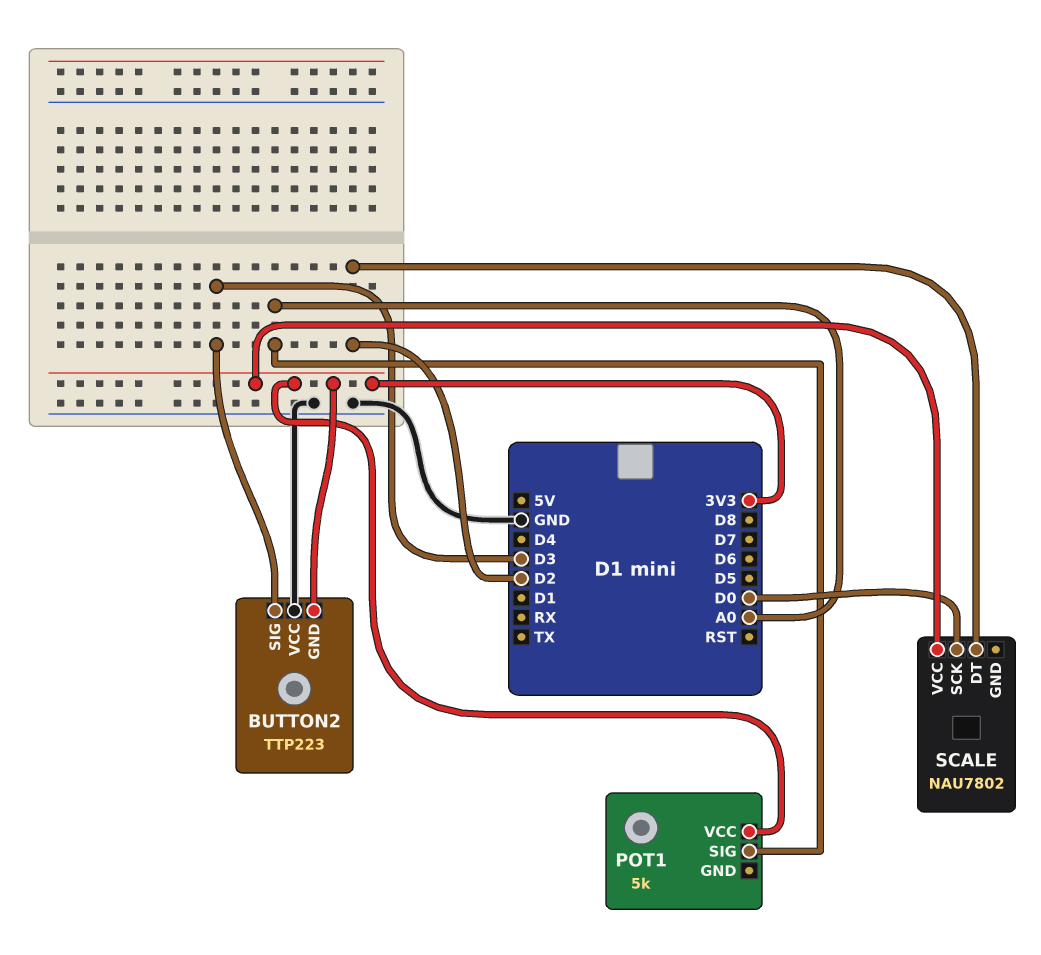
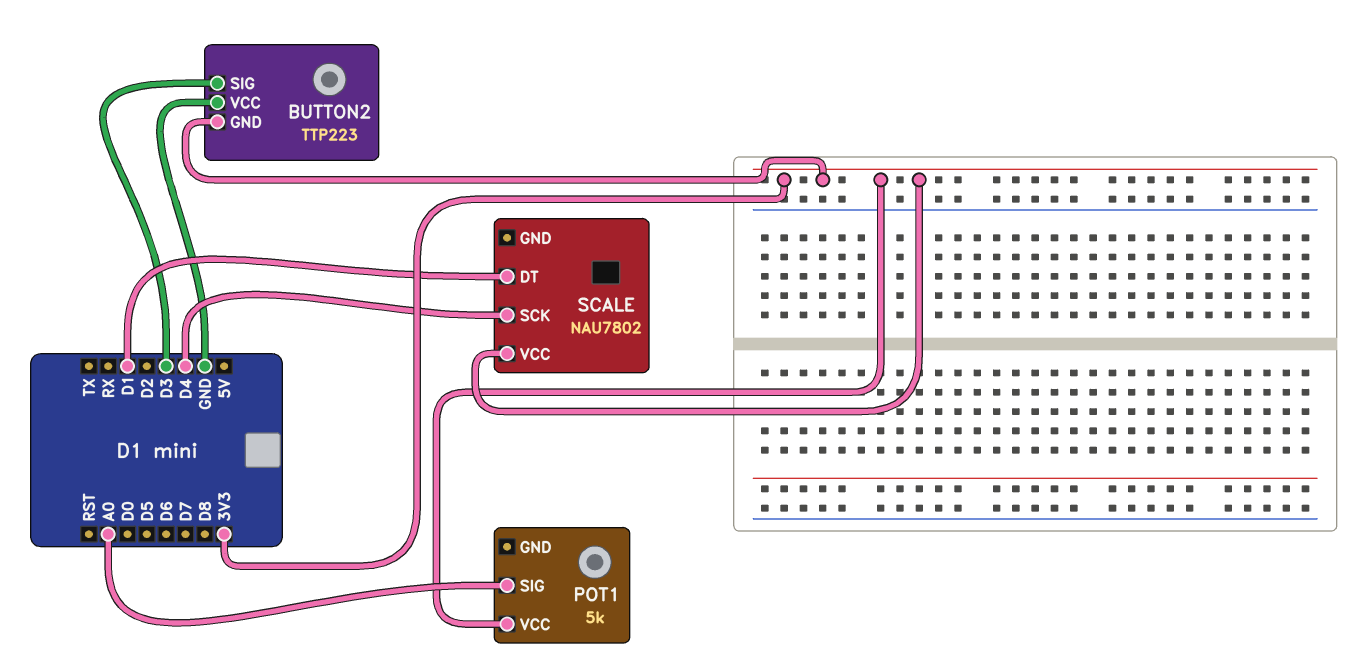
SCALE pin DT: D2 -> D1
SCALE pin SCK: D0 -> D4

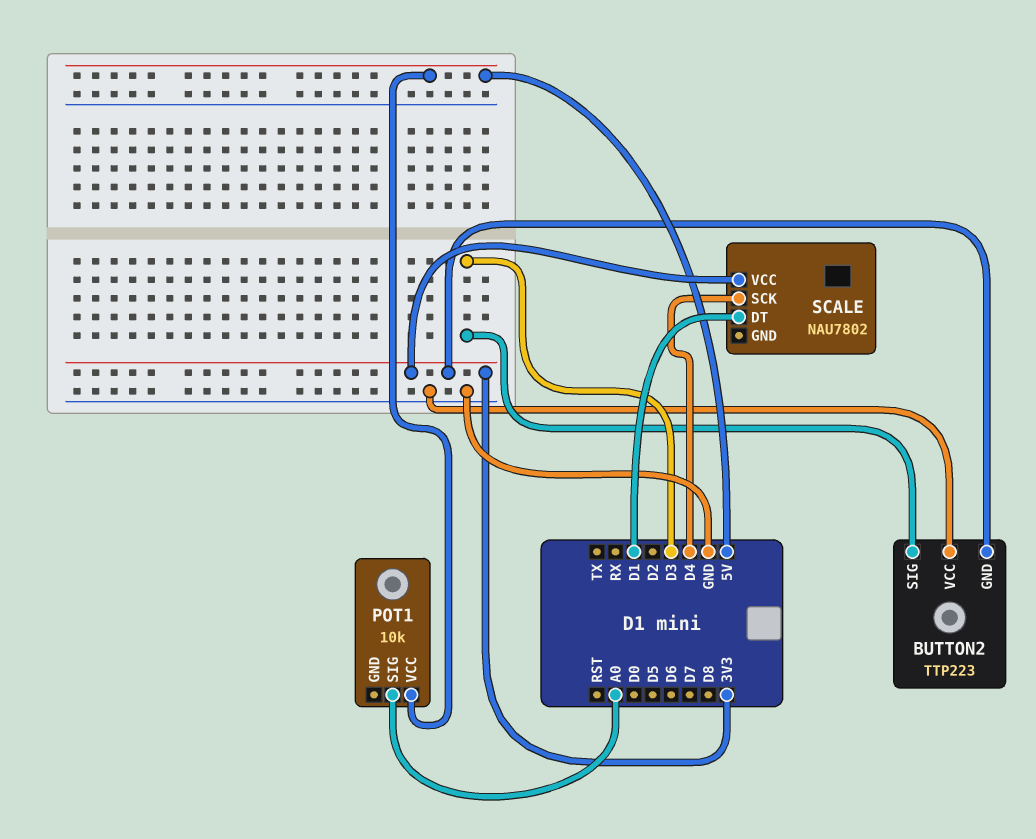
POT1: 5k -> 10k
POT1 pin VCC: 3V3 -> 5V

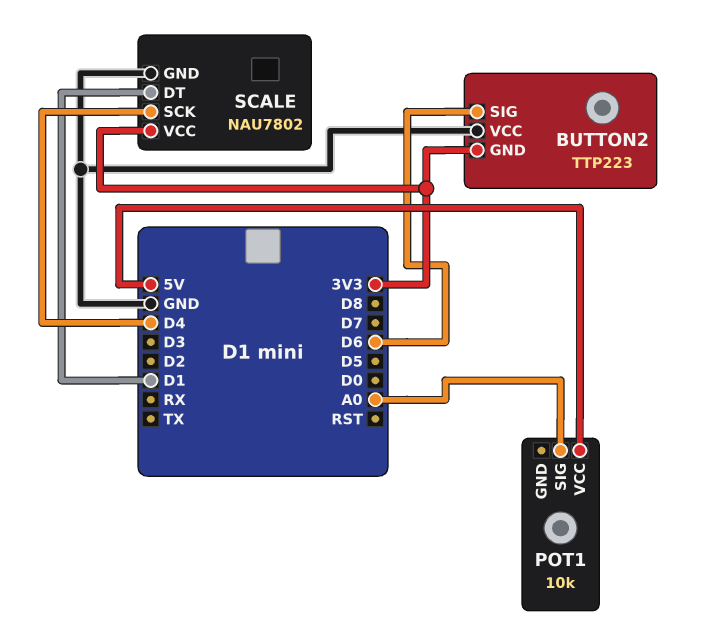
BUTTON2 pin SIG: D3 -> D6
SCALE pin GND: none -> GND

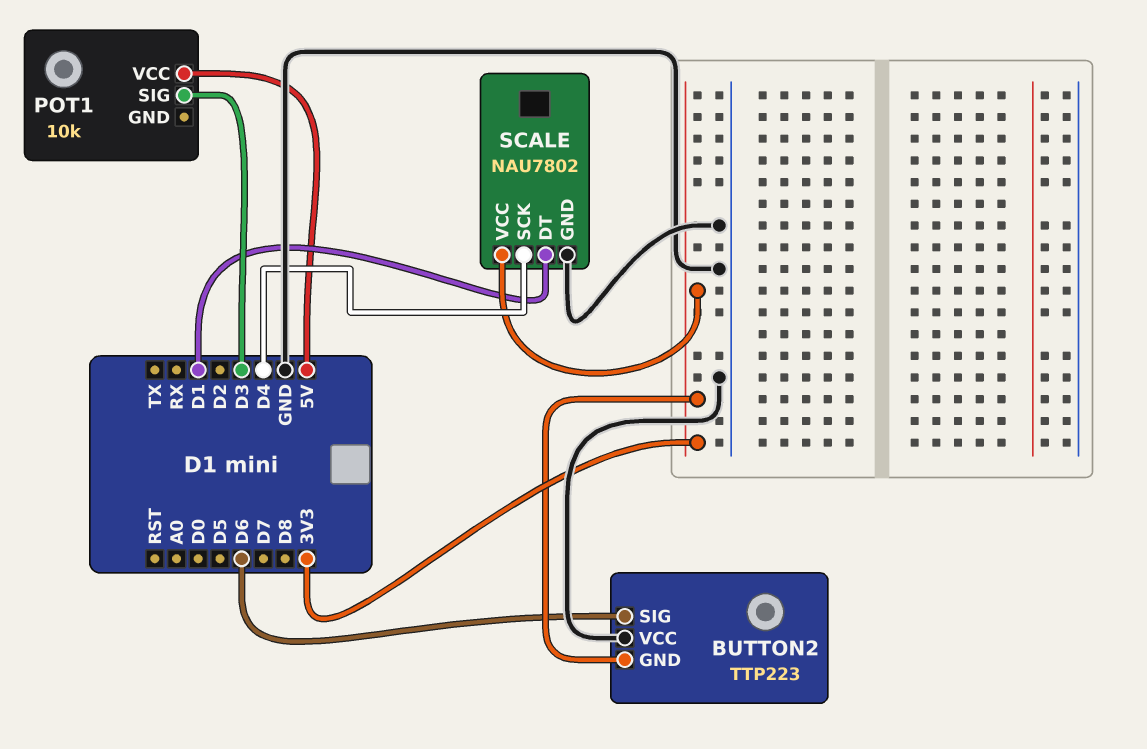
POT1 pin SIG: A0 -> D3

